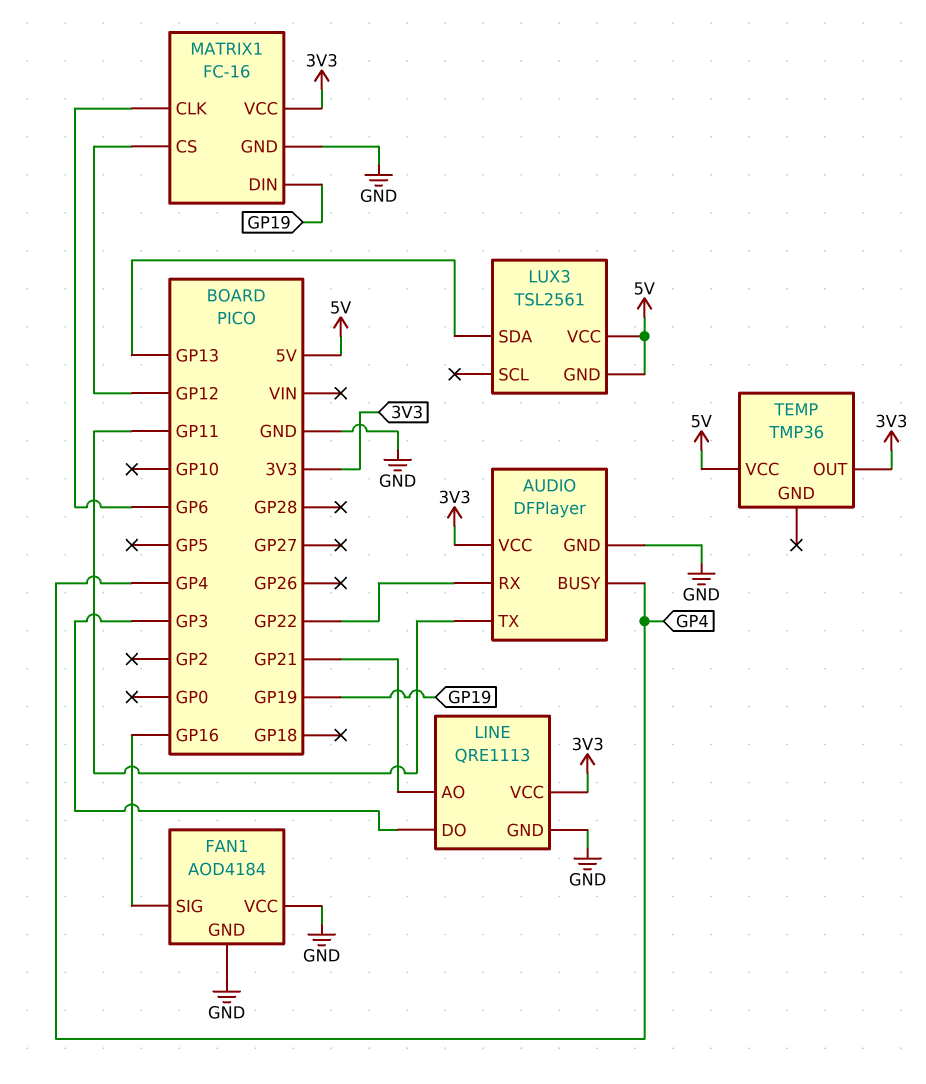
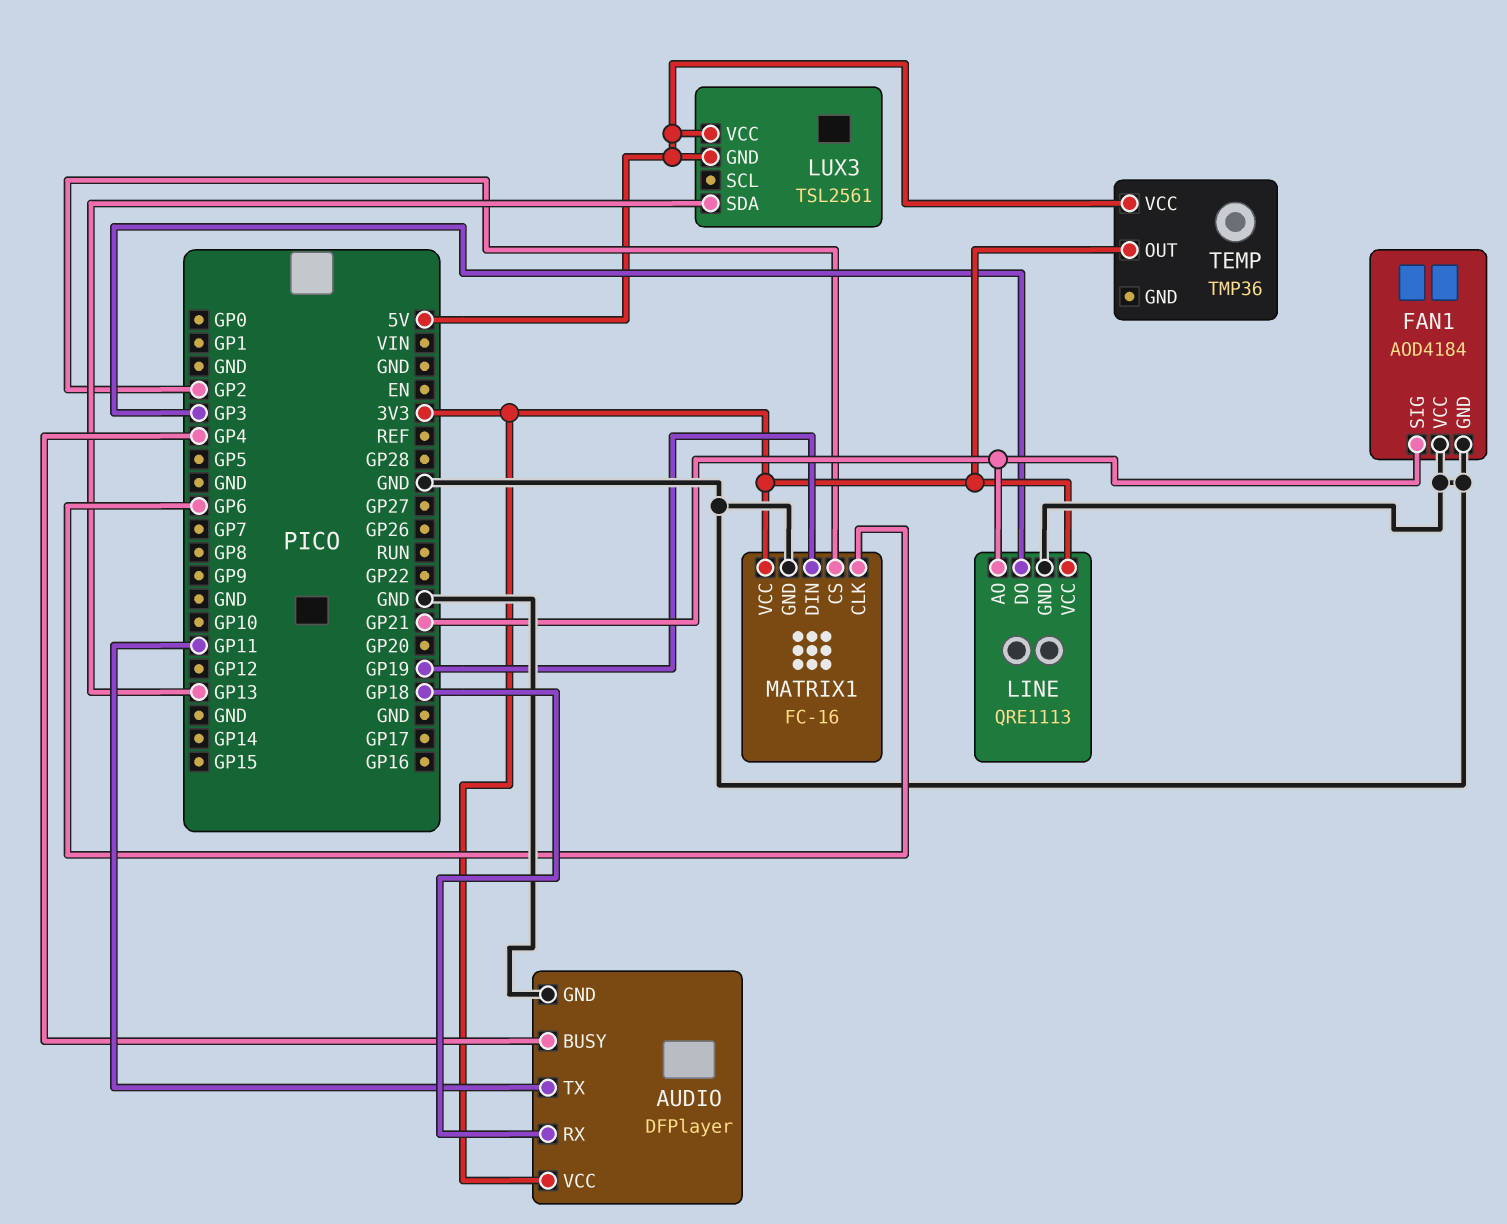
AUDIO pin RX: GP22 -> GP18
FAN1 pin SIG: GP16 -> GP21
MATRIX1 pin CS: GP12 -> GP2

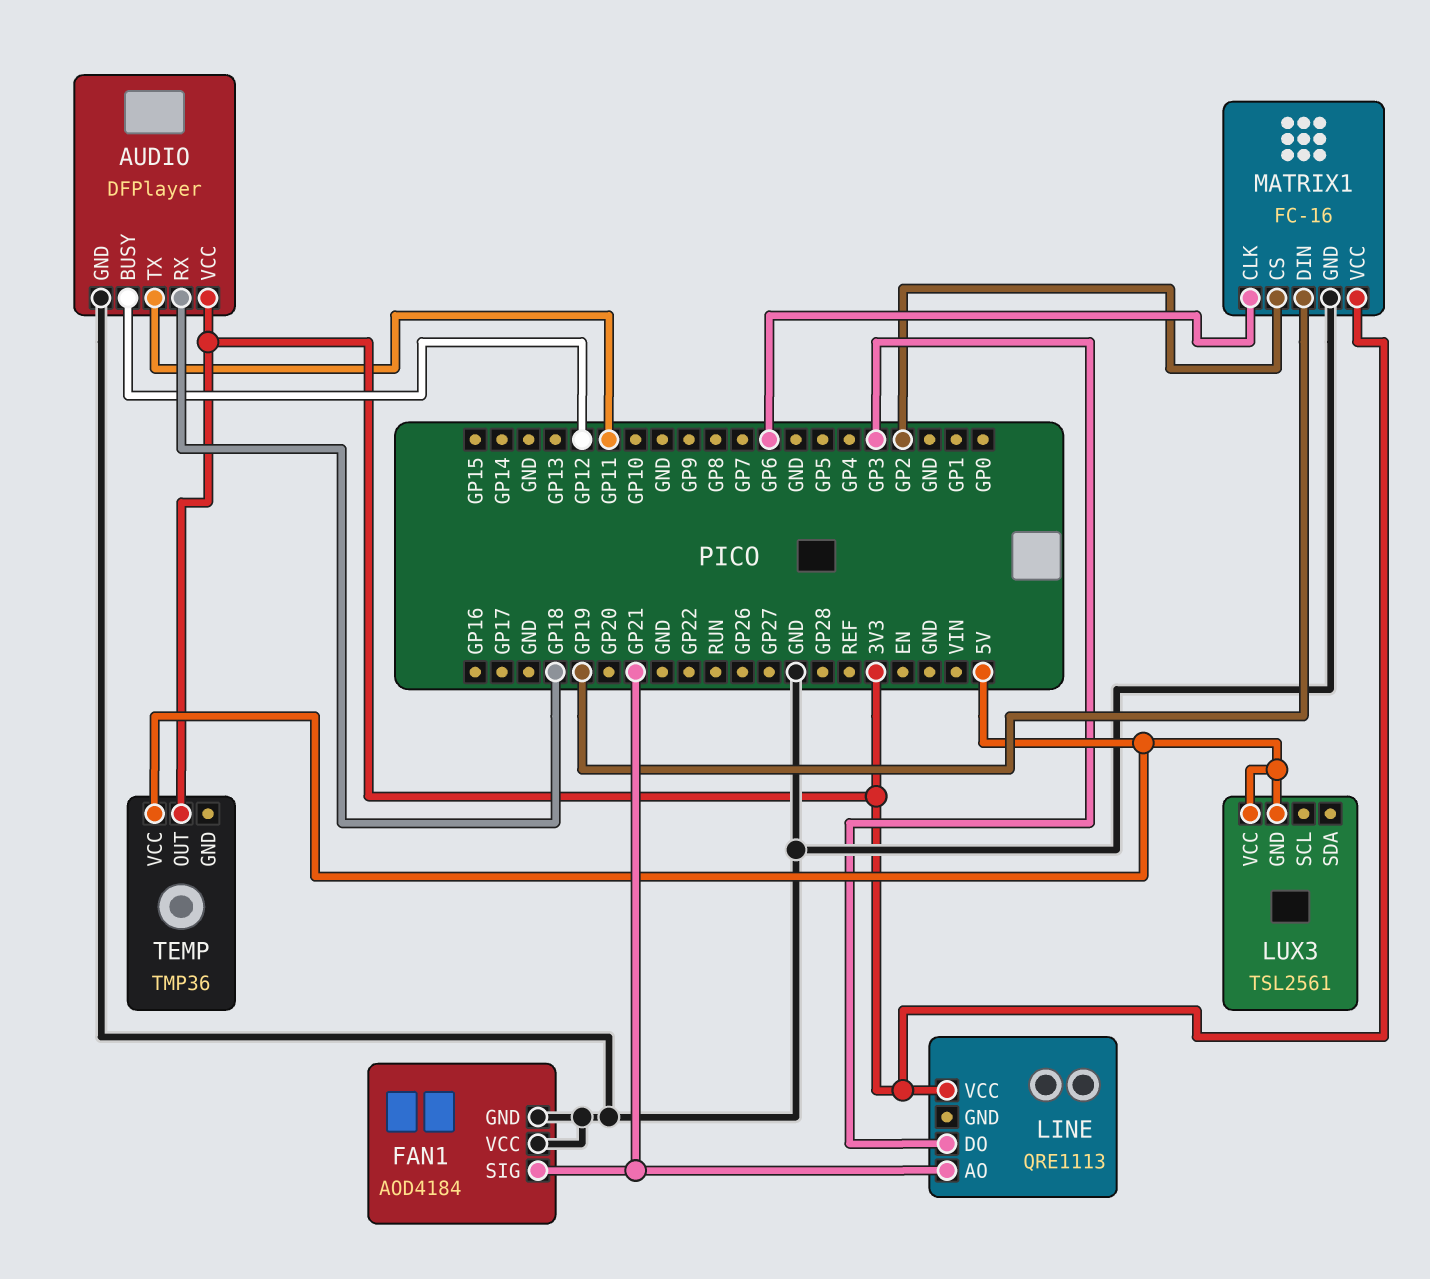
AUDIO pin BUSY: GP4 -> GP12
LINE pin GND: GND -> none
LUX3 pin SDA: GP13 -> none

